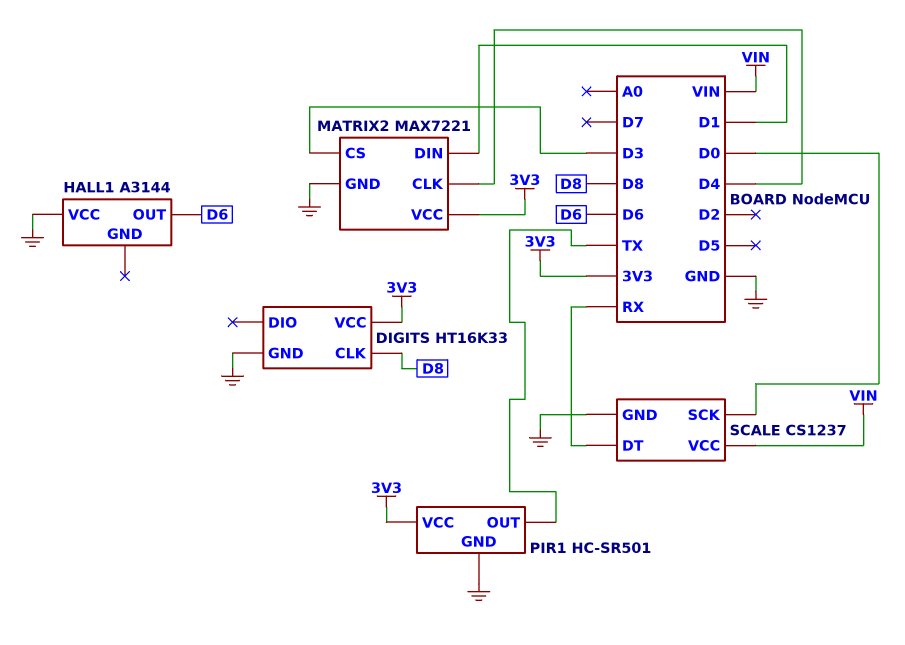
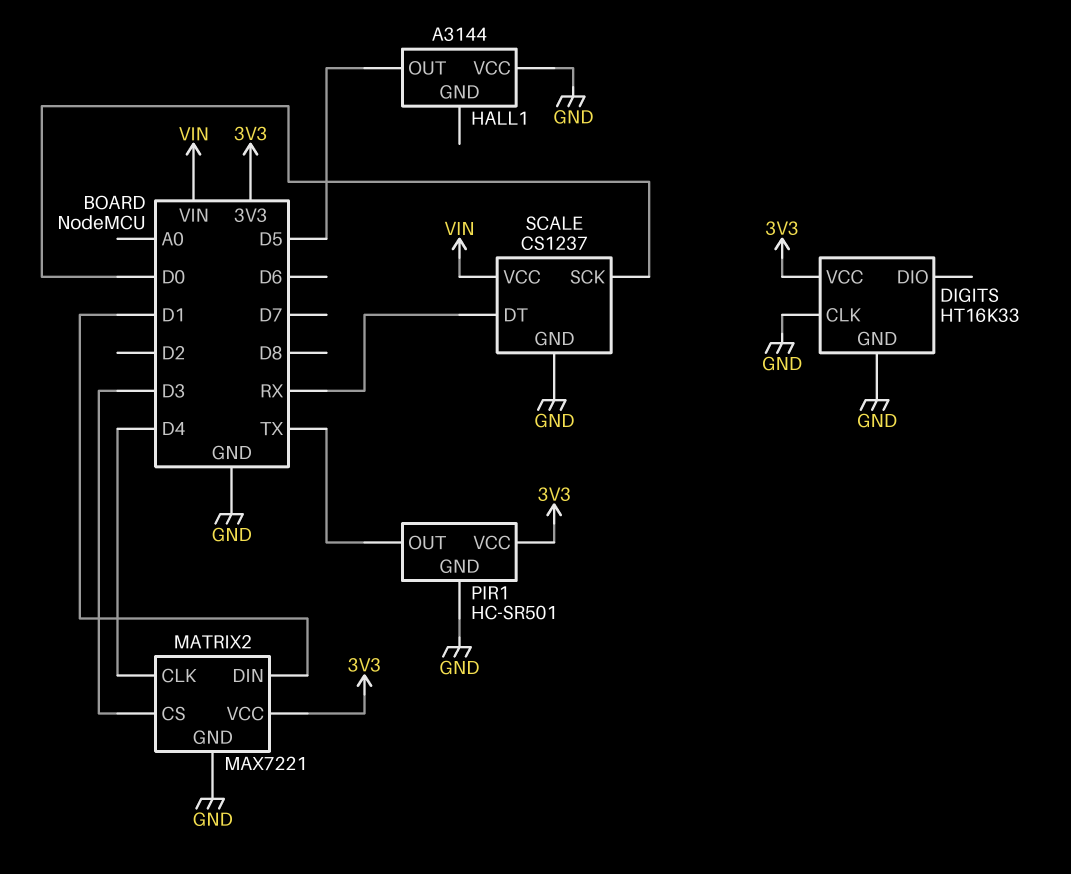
DIGITS pin CLK: D8 -> GND
HALL1 pin OUT: D6 -> D5

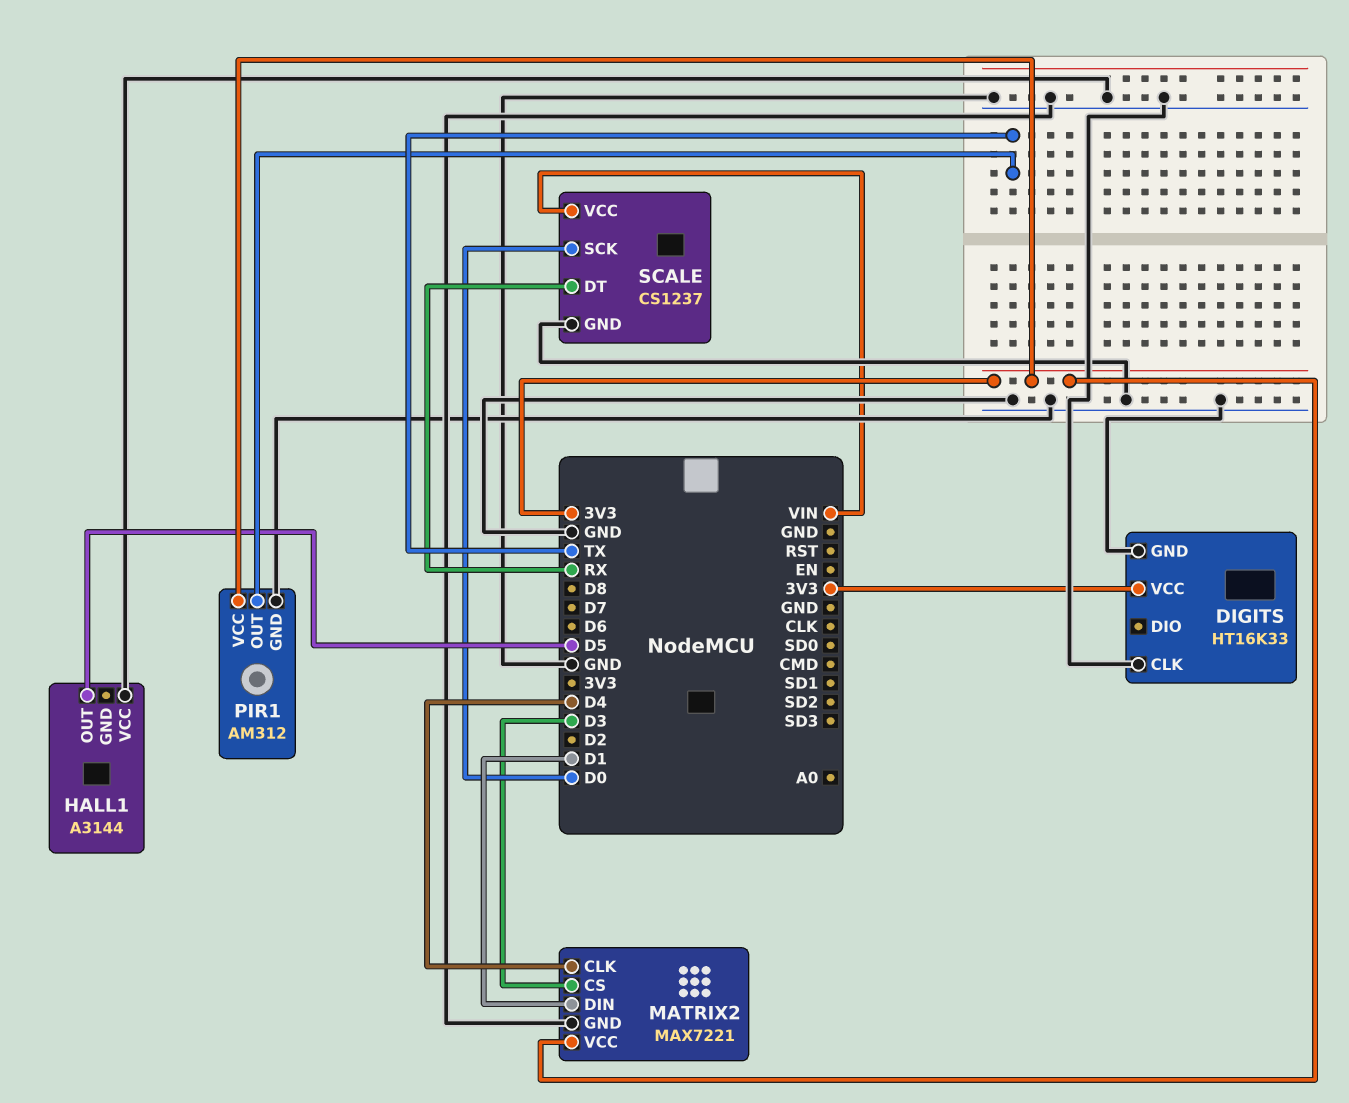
PIR1: HC-SR501 -> AM312

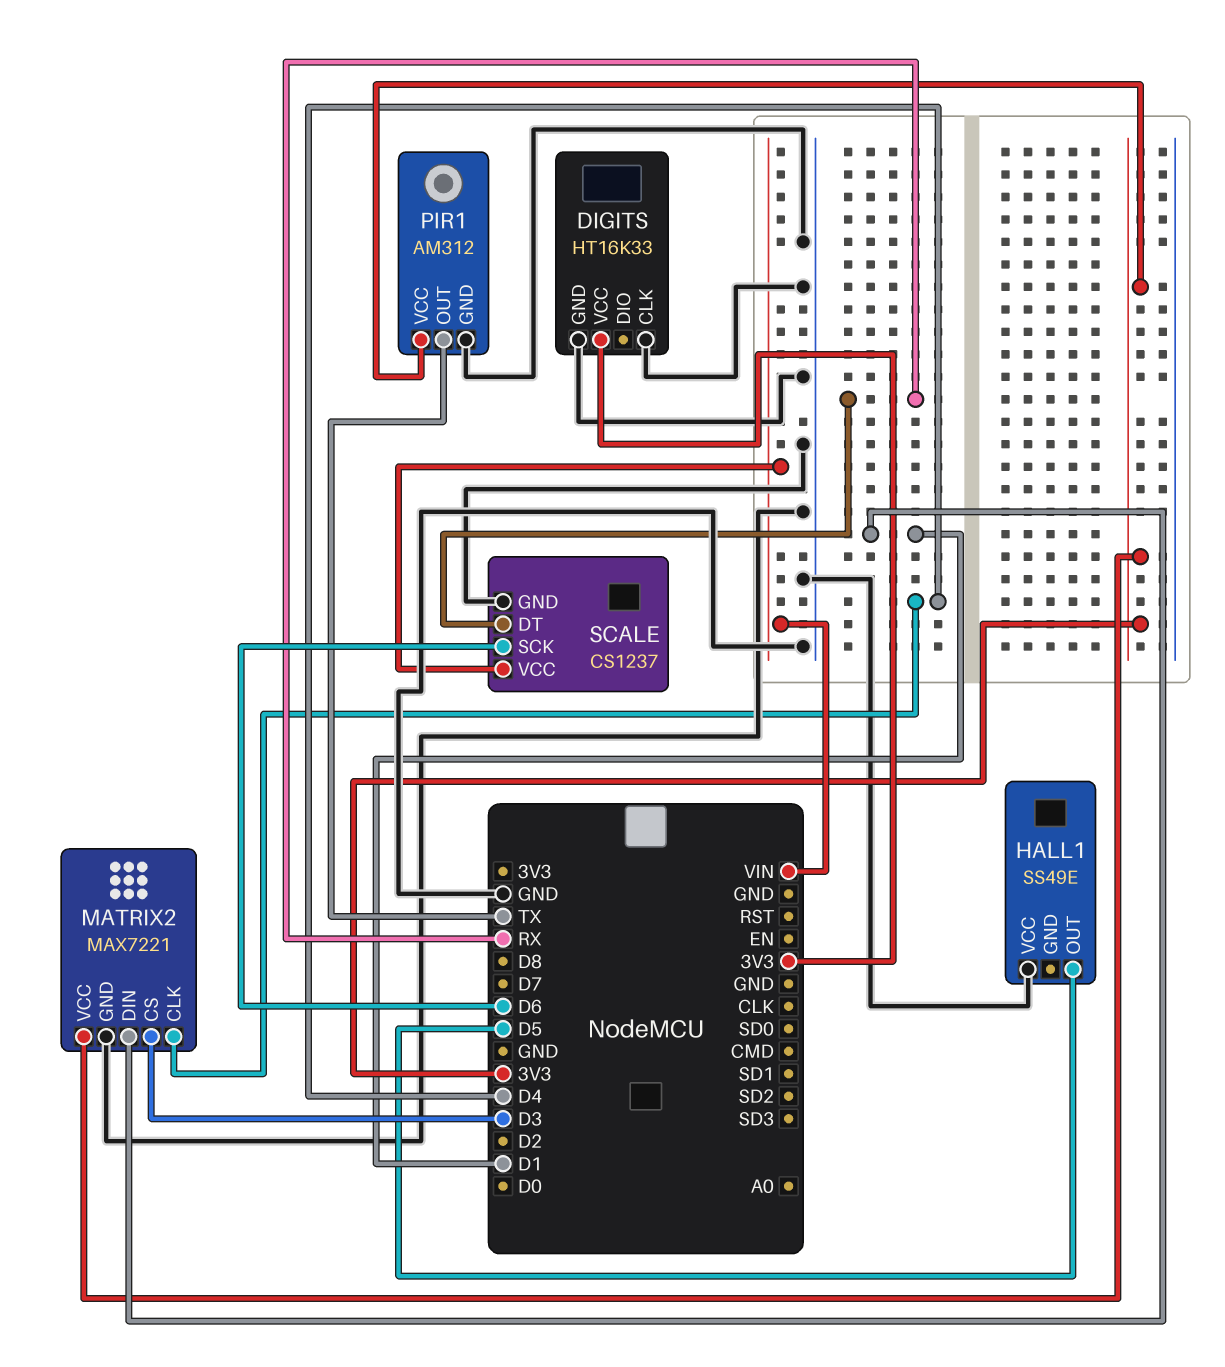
HALL1: A3144 -> SS49E
SCALE pin SCK: D0 -> D6

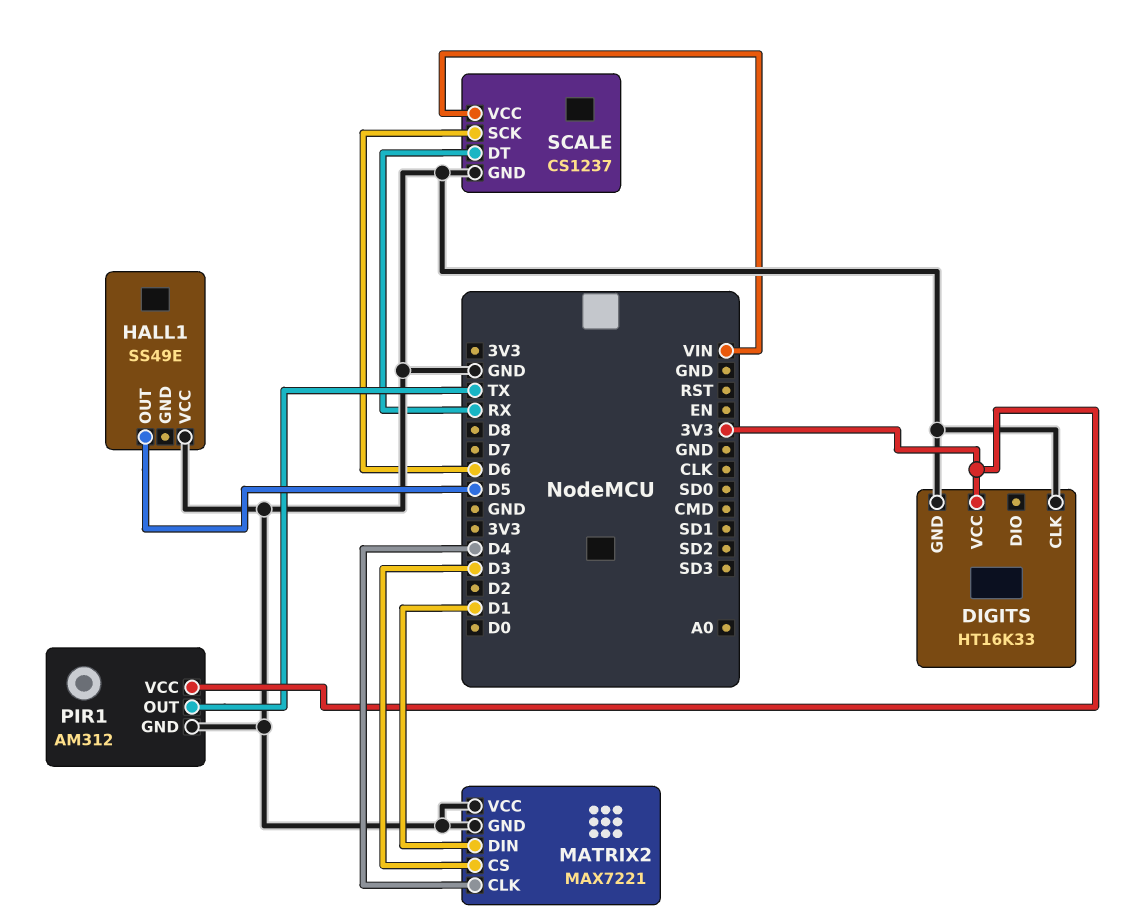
MATRIX2 pin VCC: 3V3 -> GND

